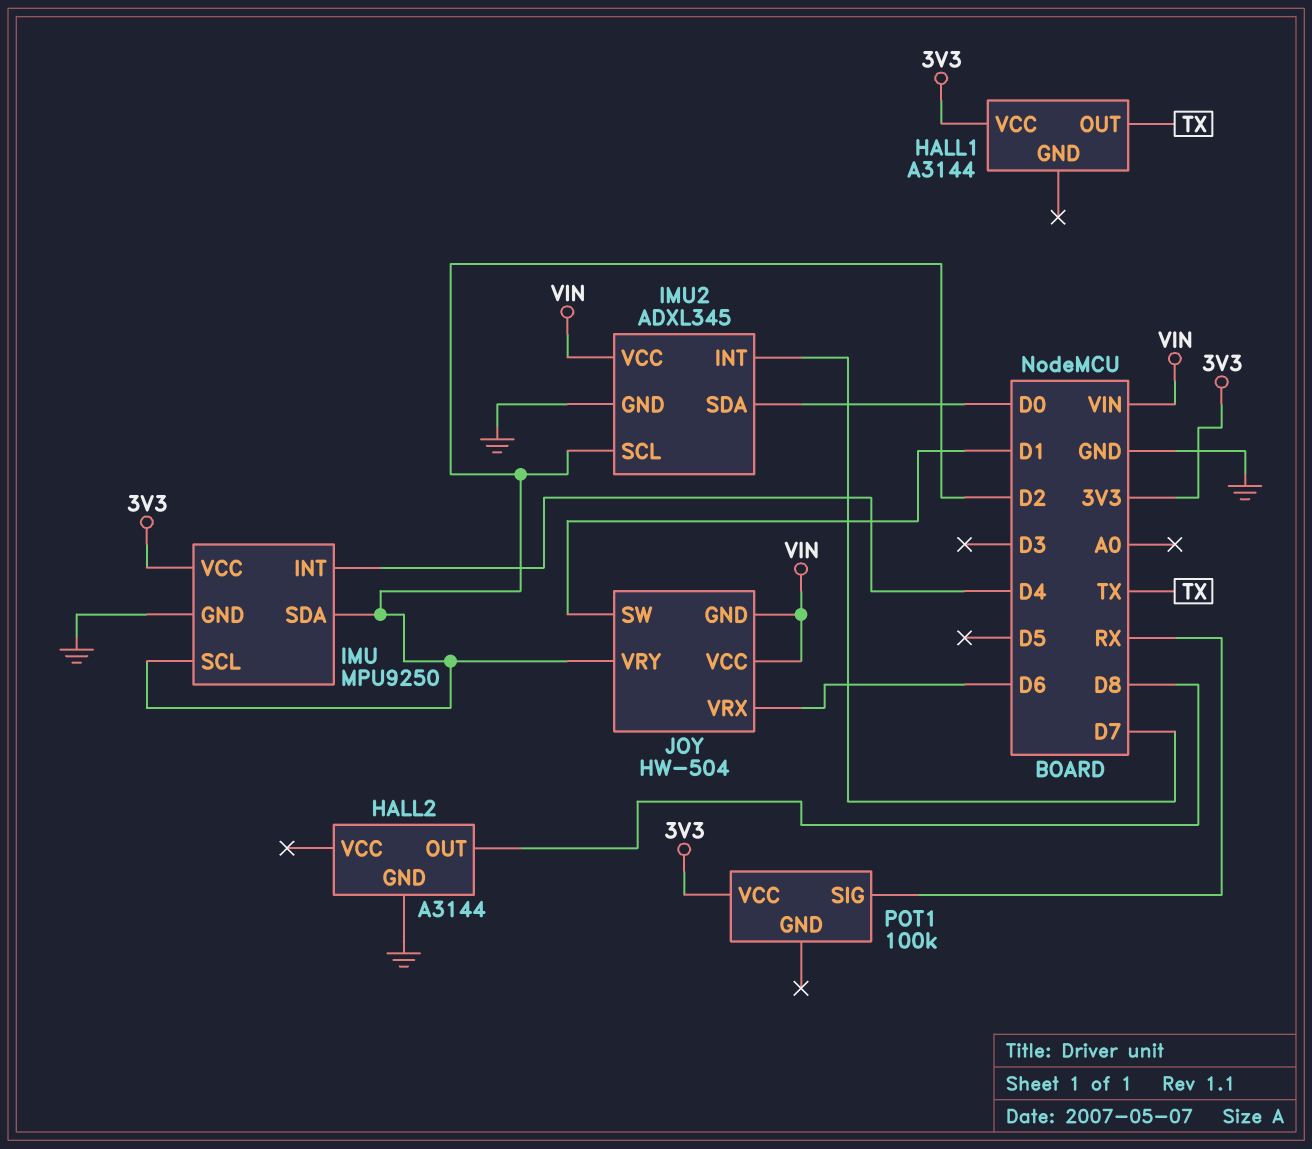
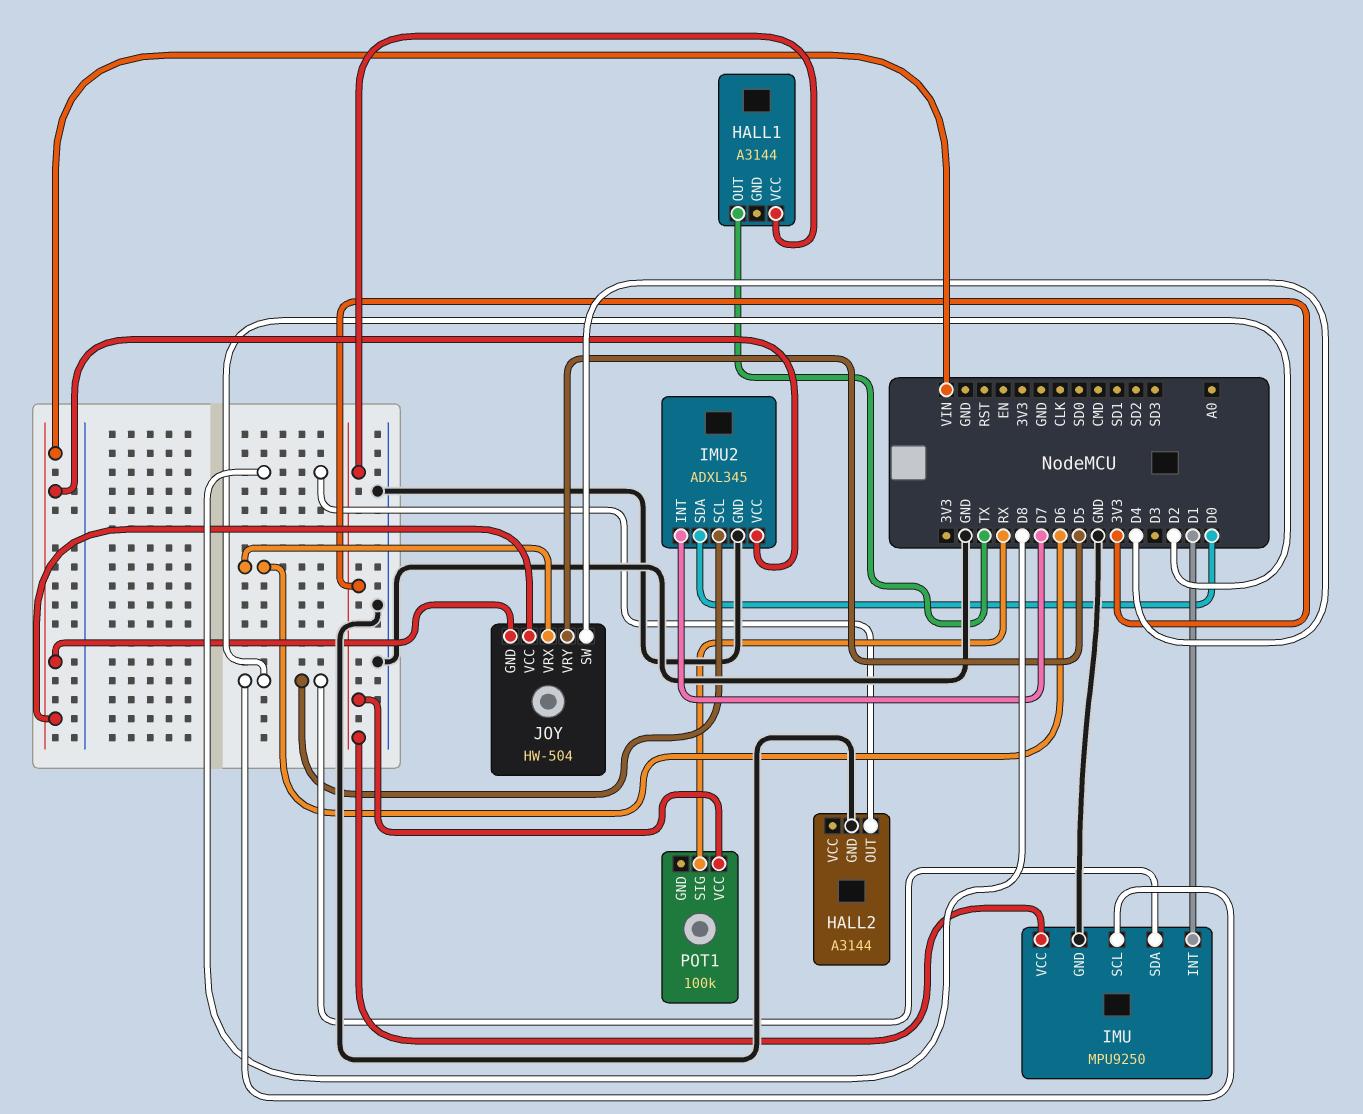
IMU pin INT: D4 -> D1
JOY pin SW: D1 -> D4
JOY pin VRY: D2 -> D5

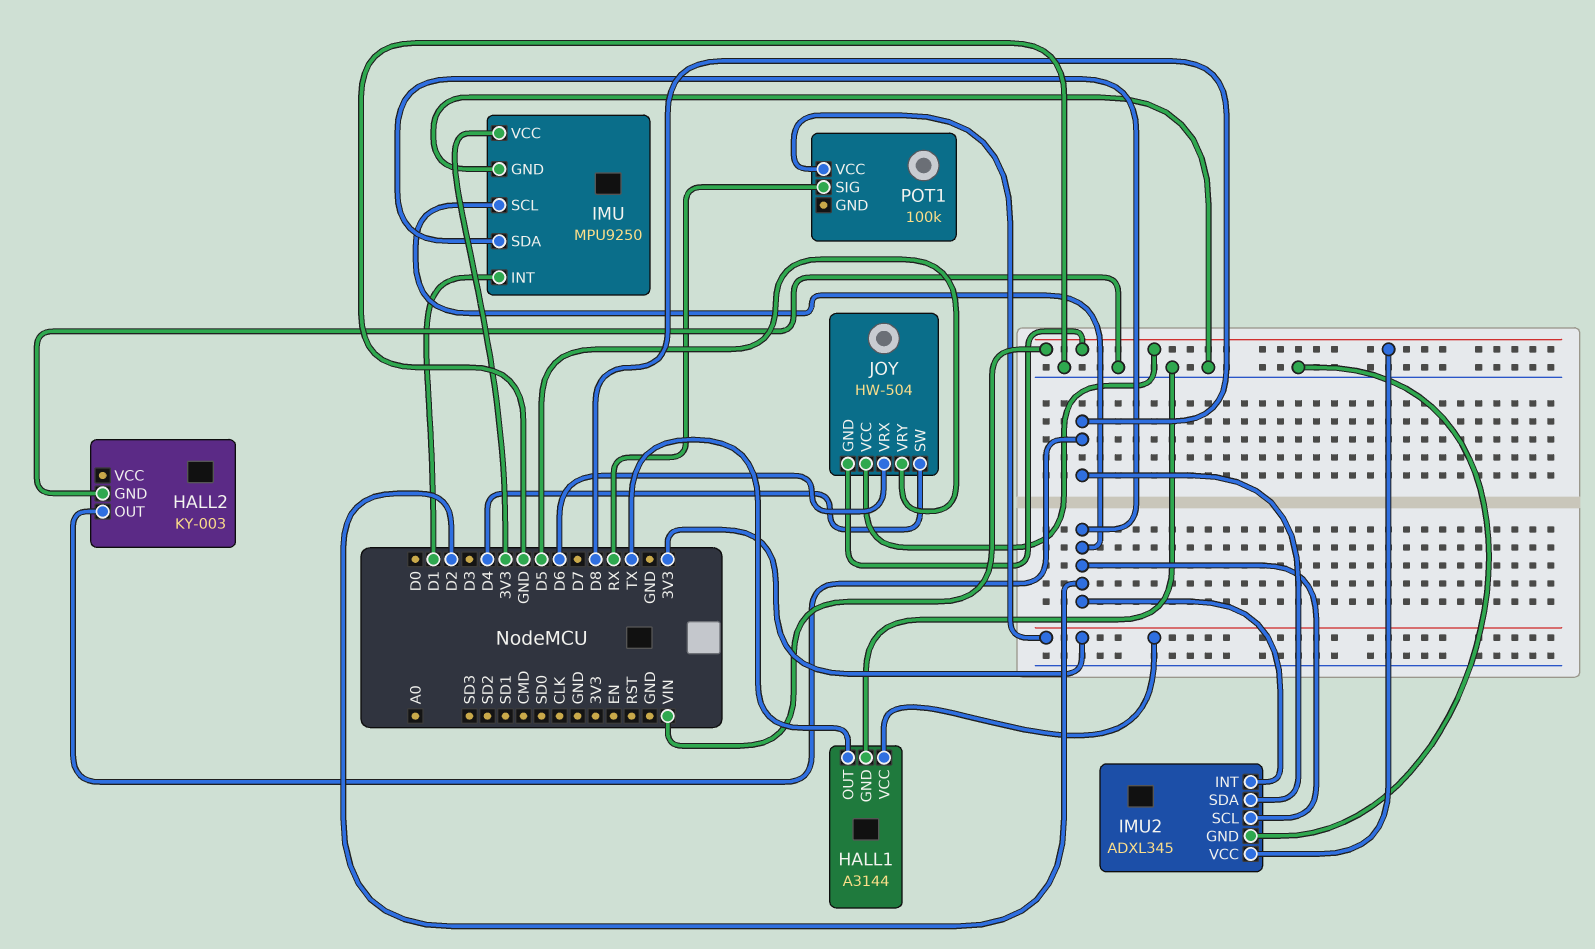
HALL1 pin GND: none -> GND
HALL2: A3144 -> KY-003
IMU2 pin INT: D7 -> D2
IMU2 pin SDA: D0 -> D8

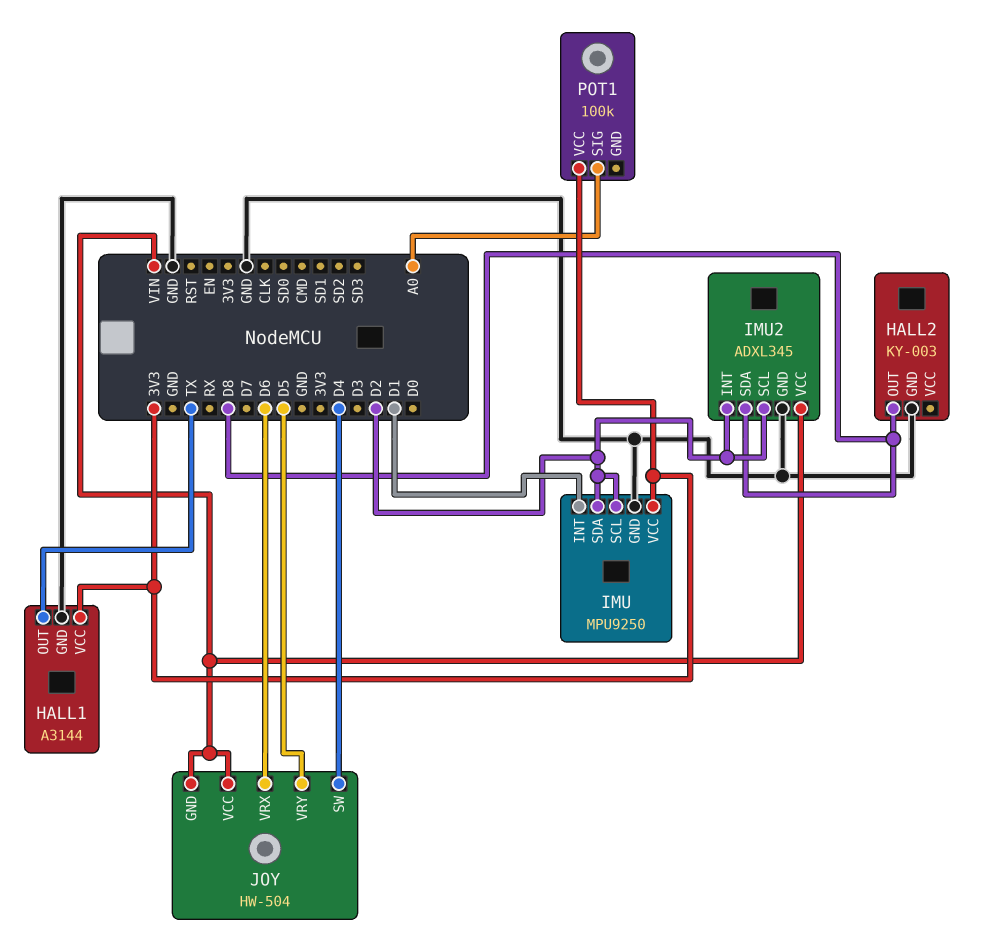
POT1 pin SIG: RX -> A0

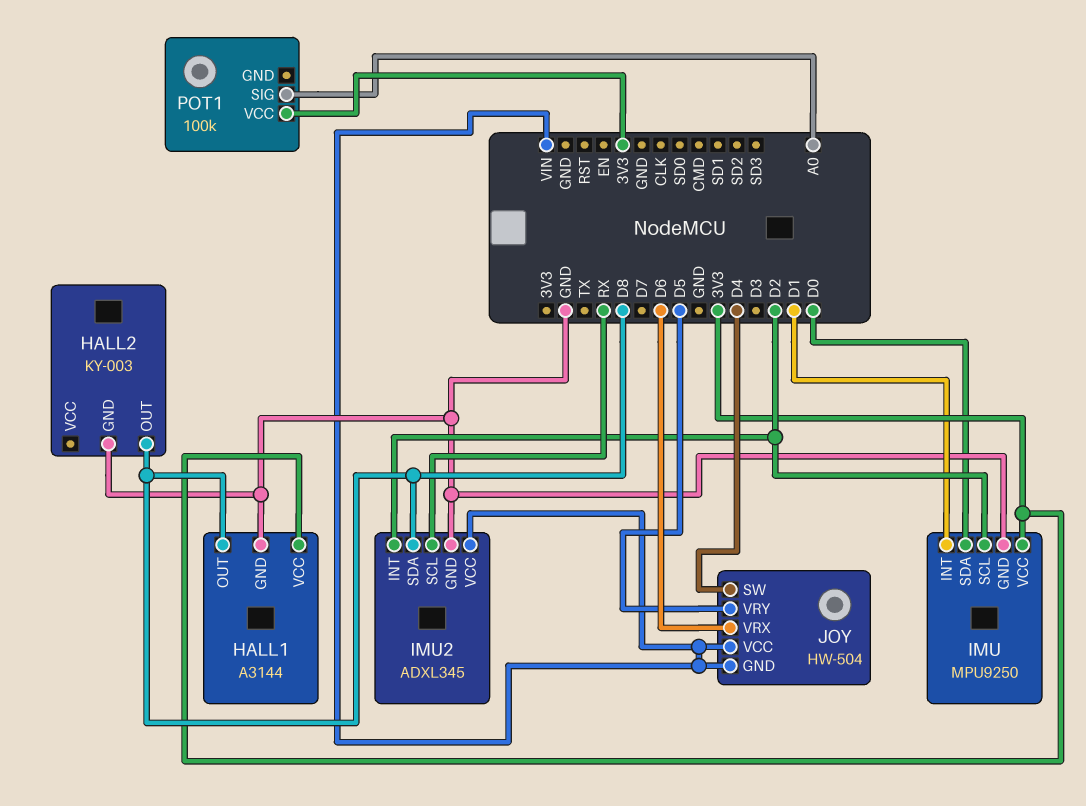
HALL1 pin OUT: TX -> D8
IMU pin SDA: D2 -> D0
IMU2 pin SCL: D2 -> RX

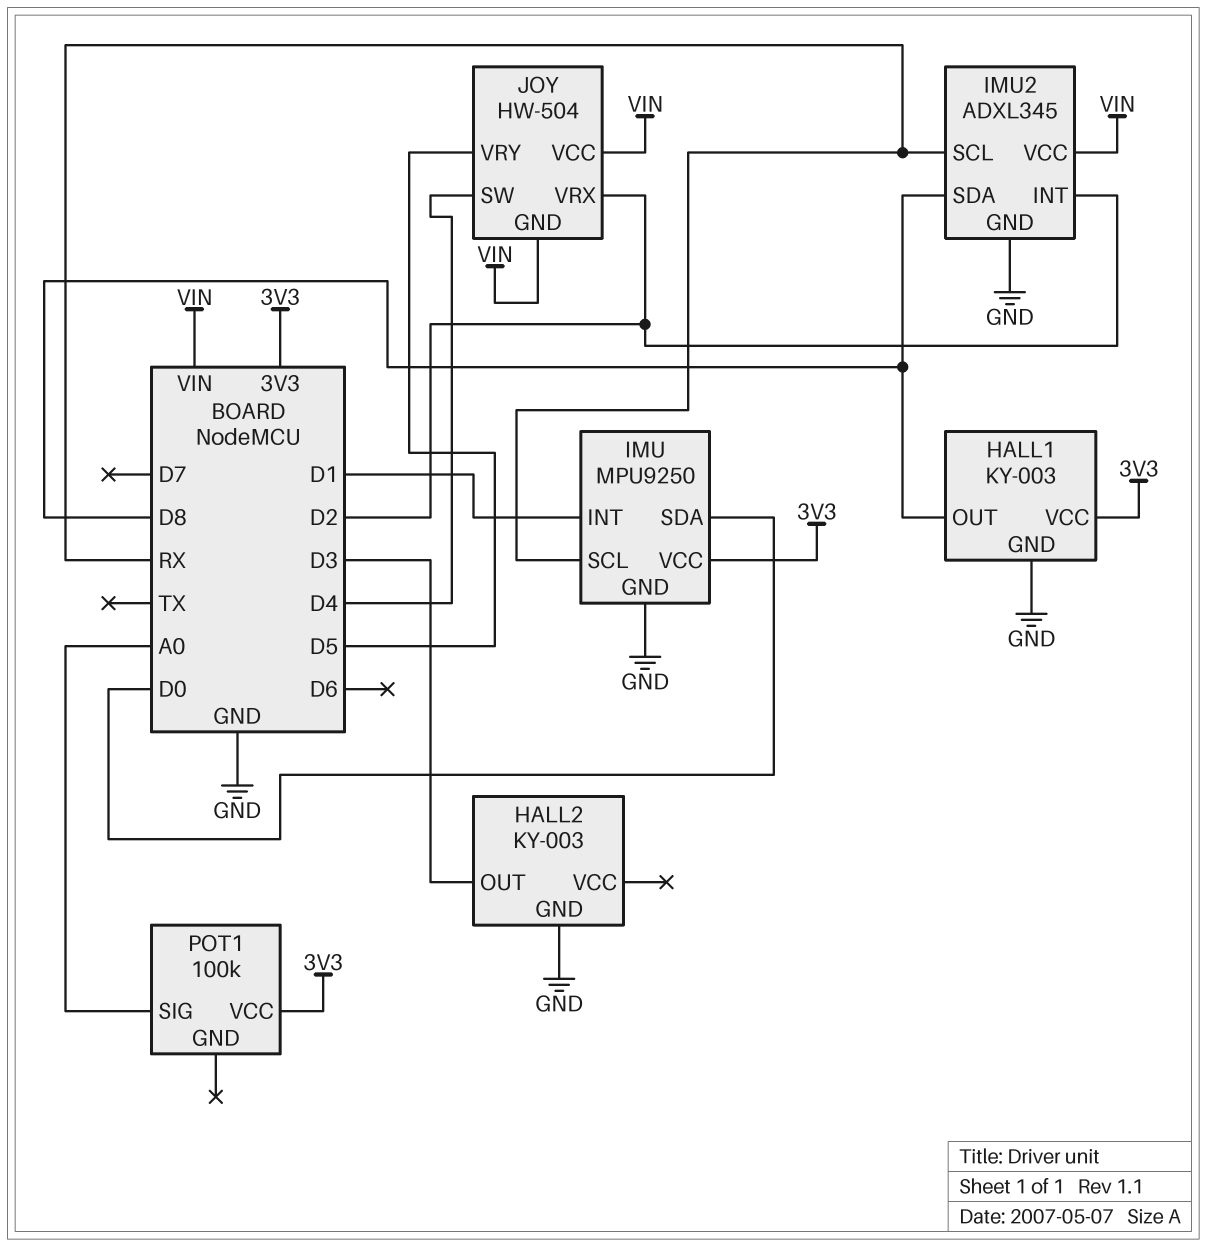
HALL1: A3144 -> KY-003
HALL2 pin OUT: D8 -> D3
IMU pin SCL: D2 -> RX
JOY pin VRX: D6 -> D2

